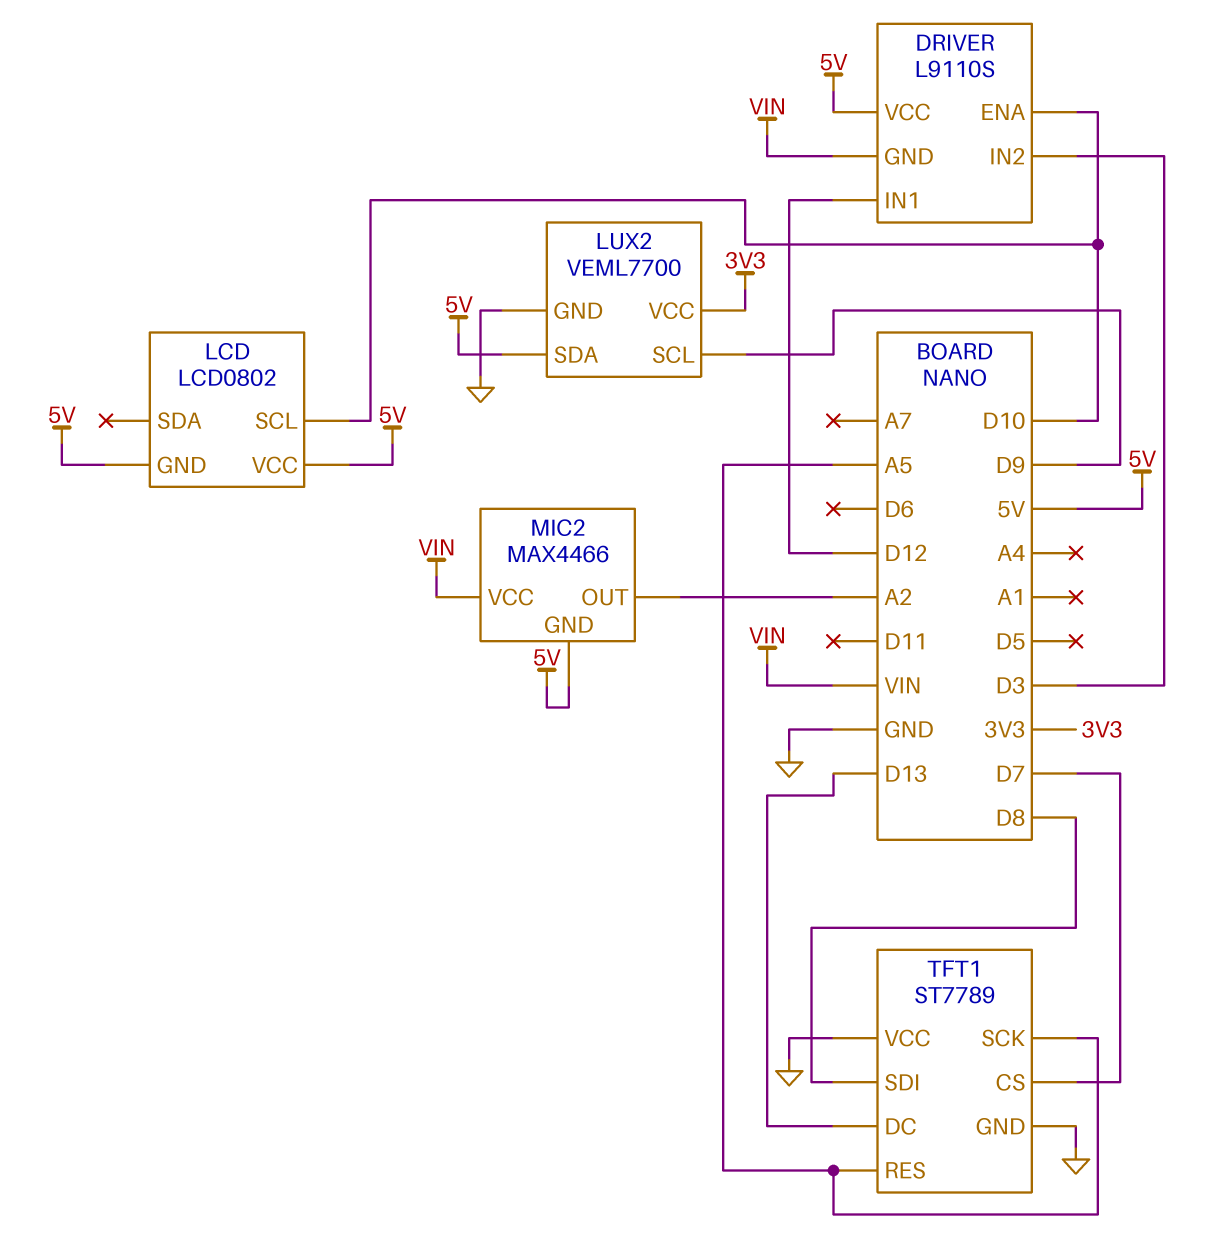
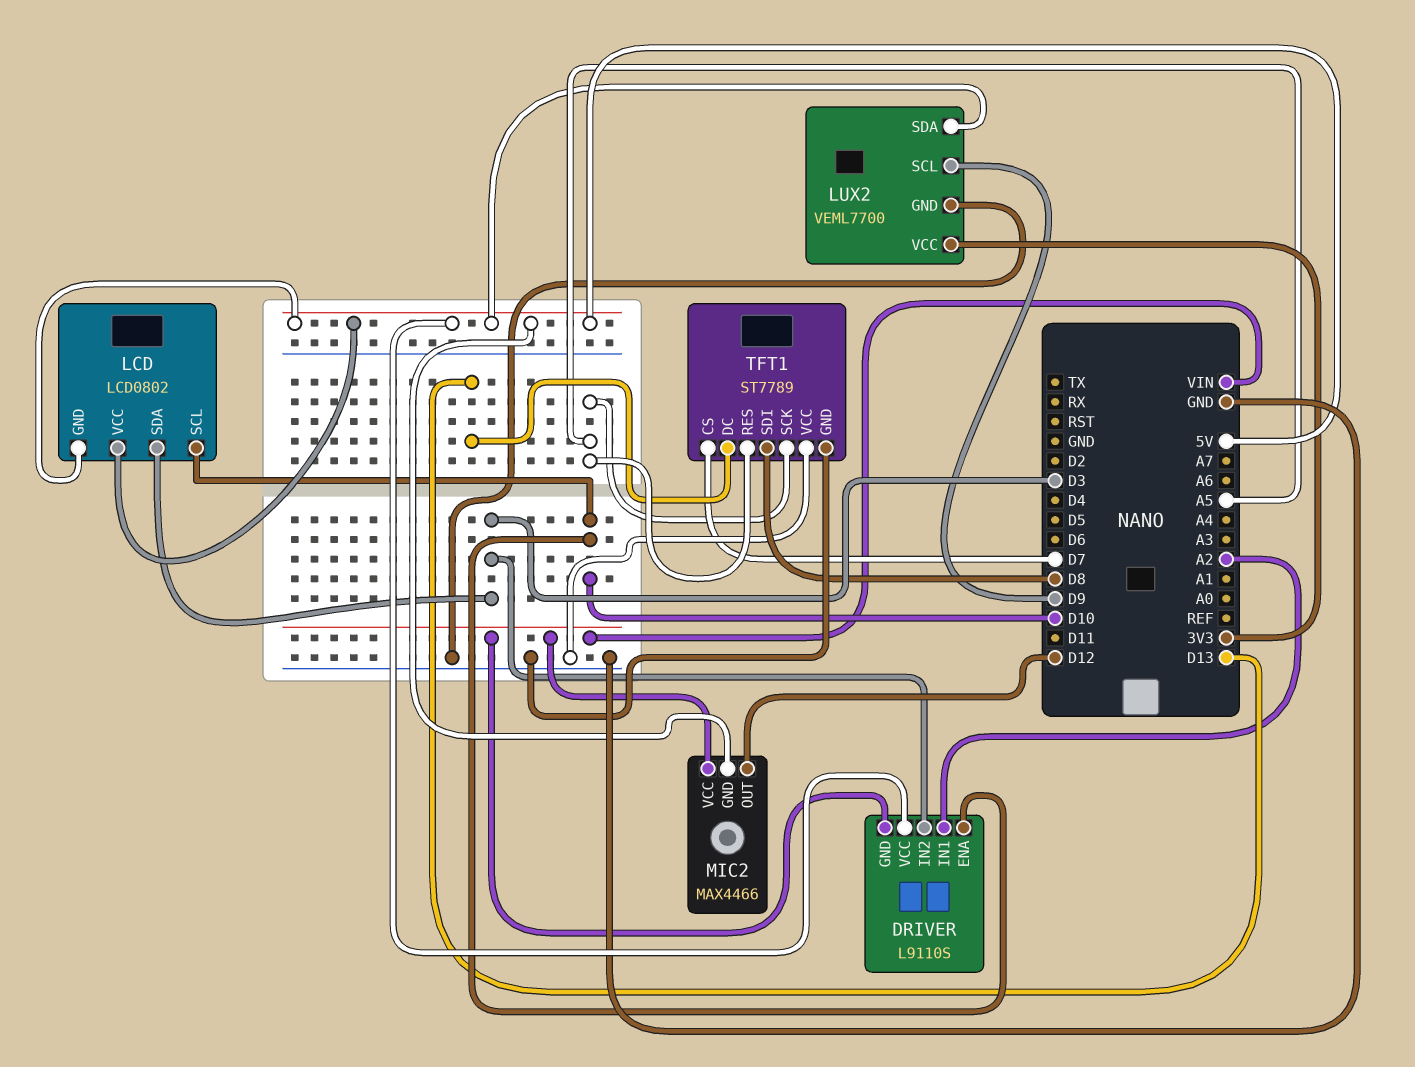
DRIVER pin IN1: D12 -> A2
LCD pin SDA: none -> D3
MIC2 pin OUT: A2 -> D12

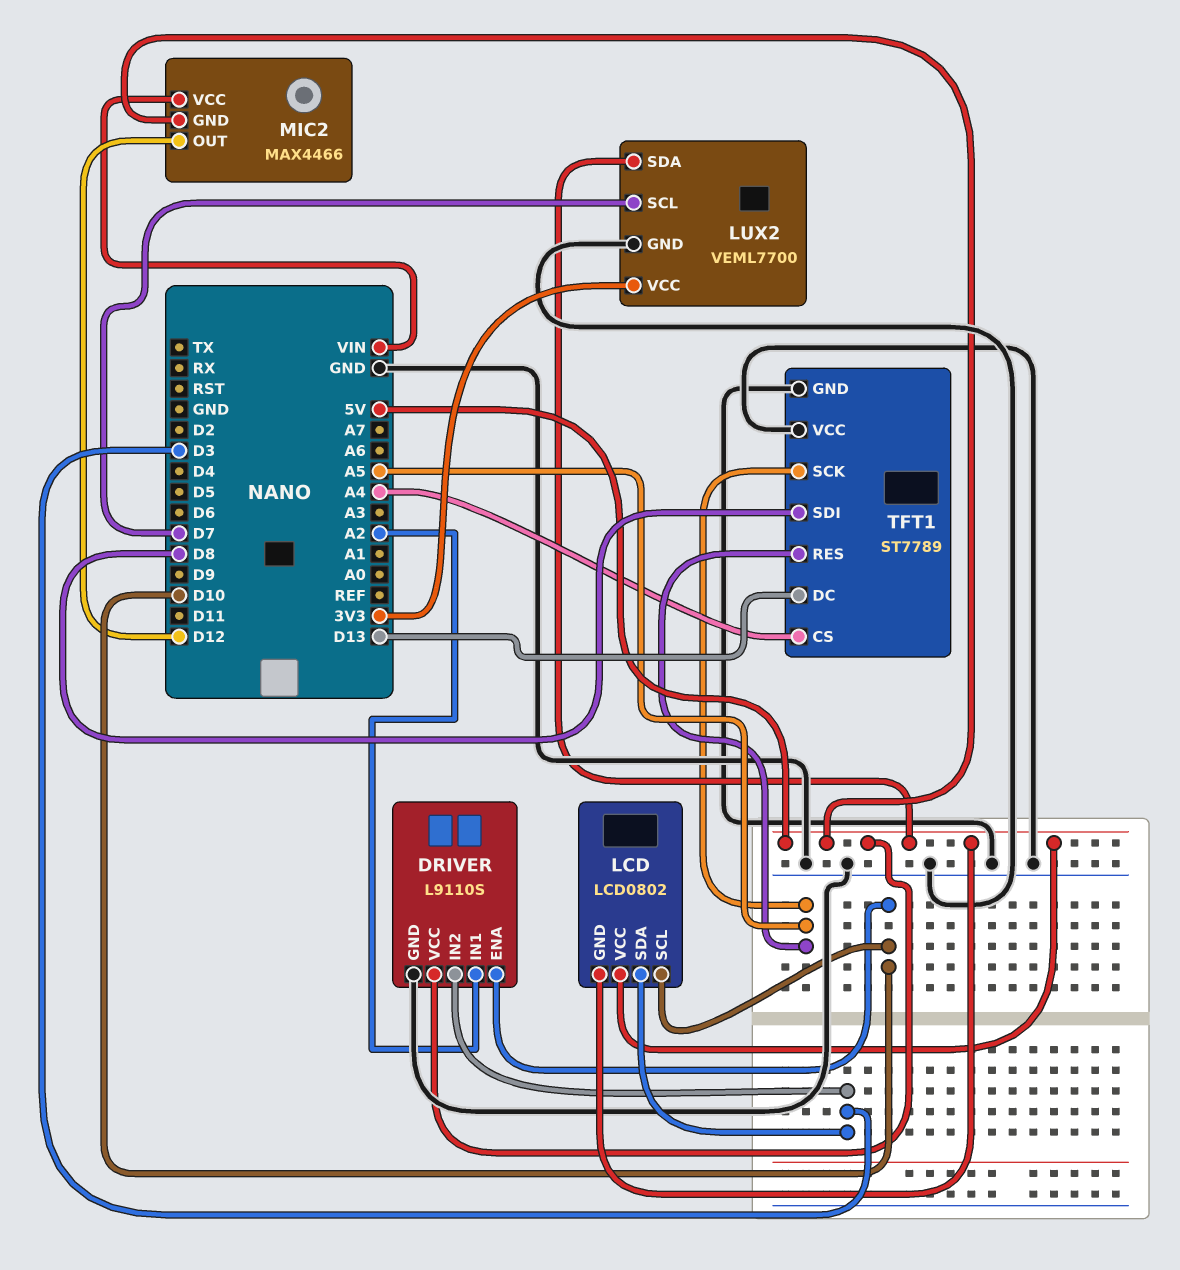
DRIVER pin GND: VIN -> GND
LUX2 pin SCL: D9 -> D7
TFT1 pin CS: D7 -> A4

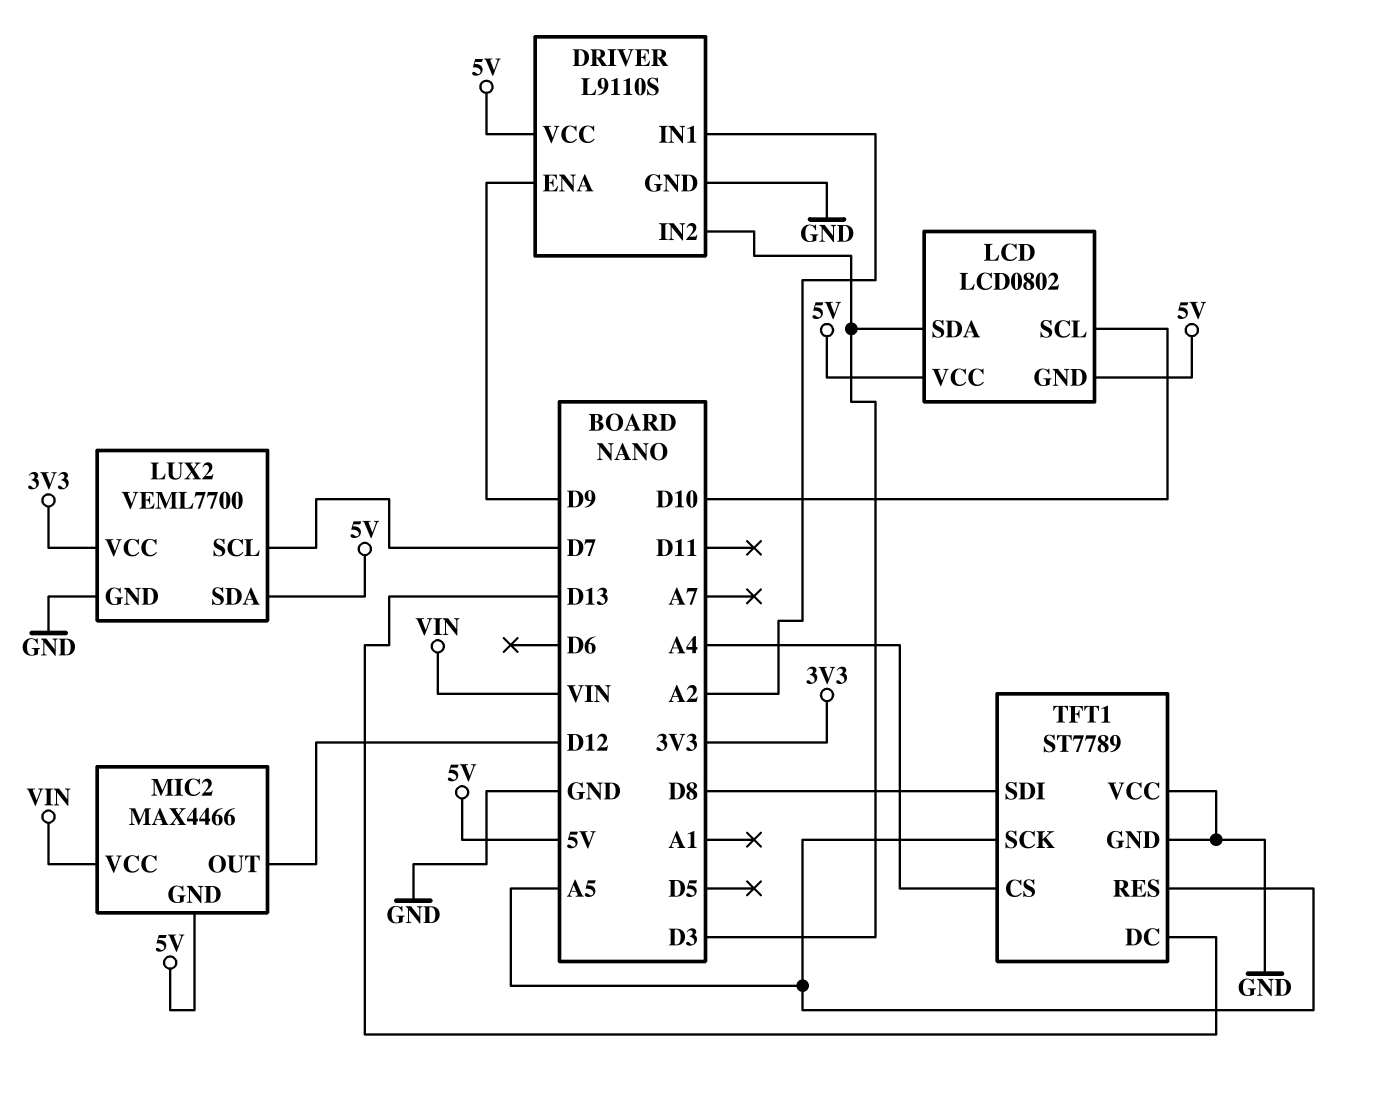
DRIVER pin ENA: D10 -> D9

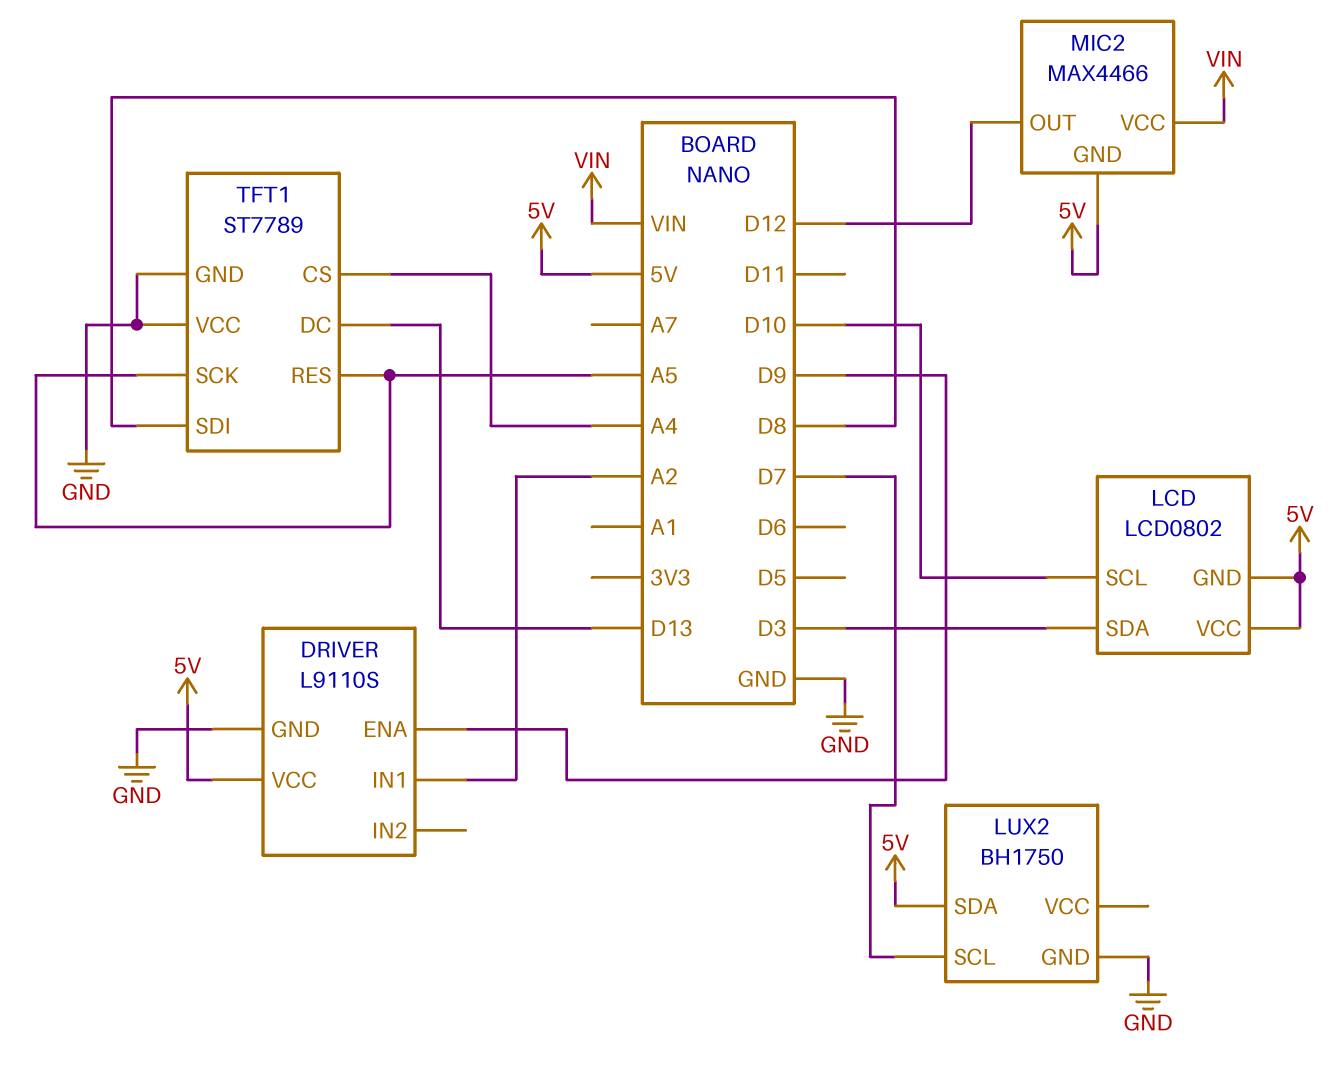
DRIVER pin IN2: D3 -> none
LUX2: VEML7700 -> BH1750
LUX2 pin VCC: 3V3 -> none

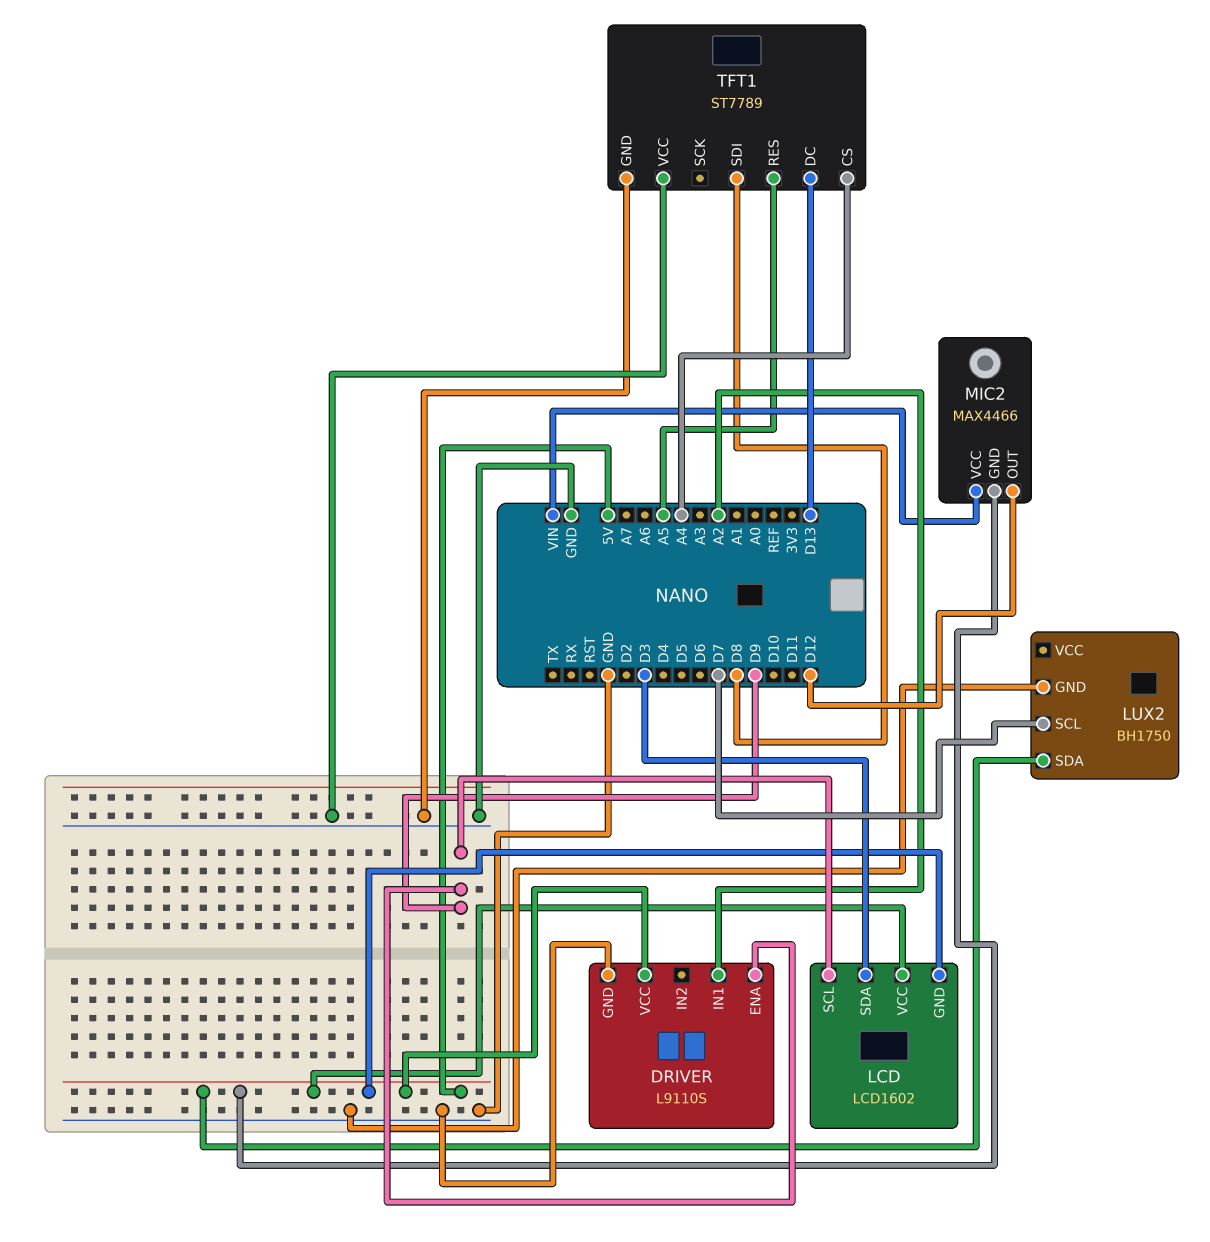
LCD: LCD0802 -> LCD1602
LCD pin SCL: D10 -> D9
TFT1 pin SCK: A5 -> none

